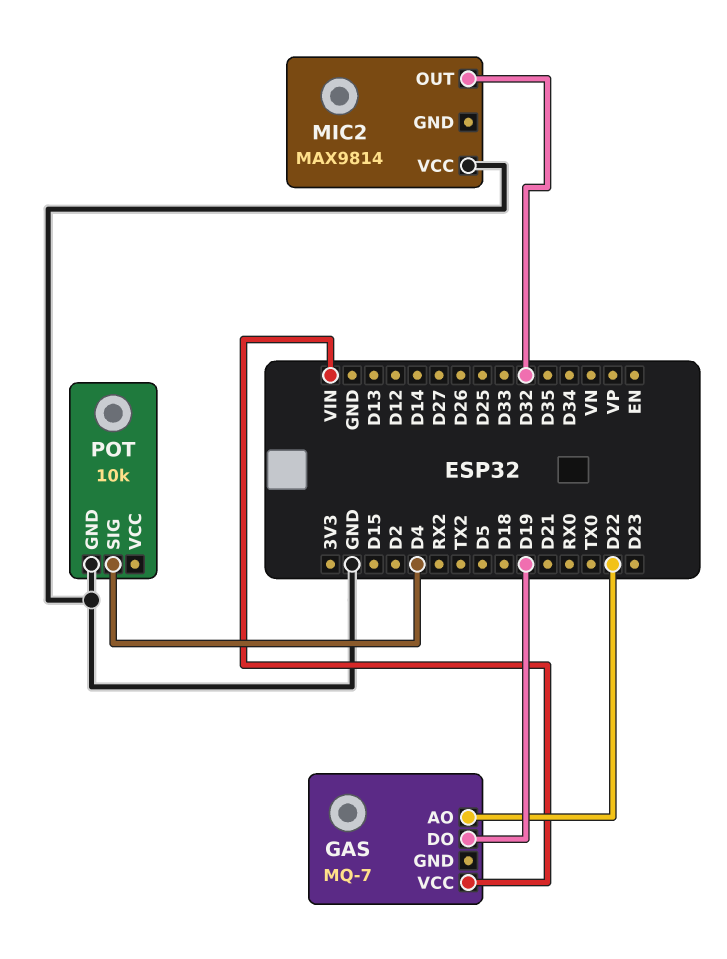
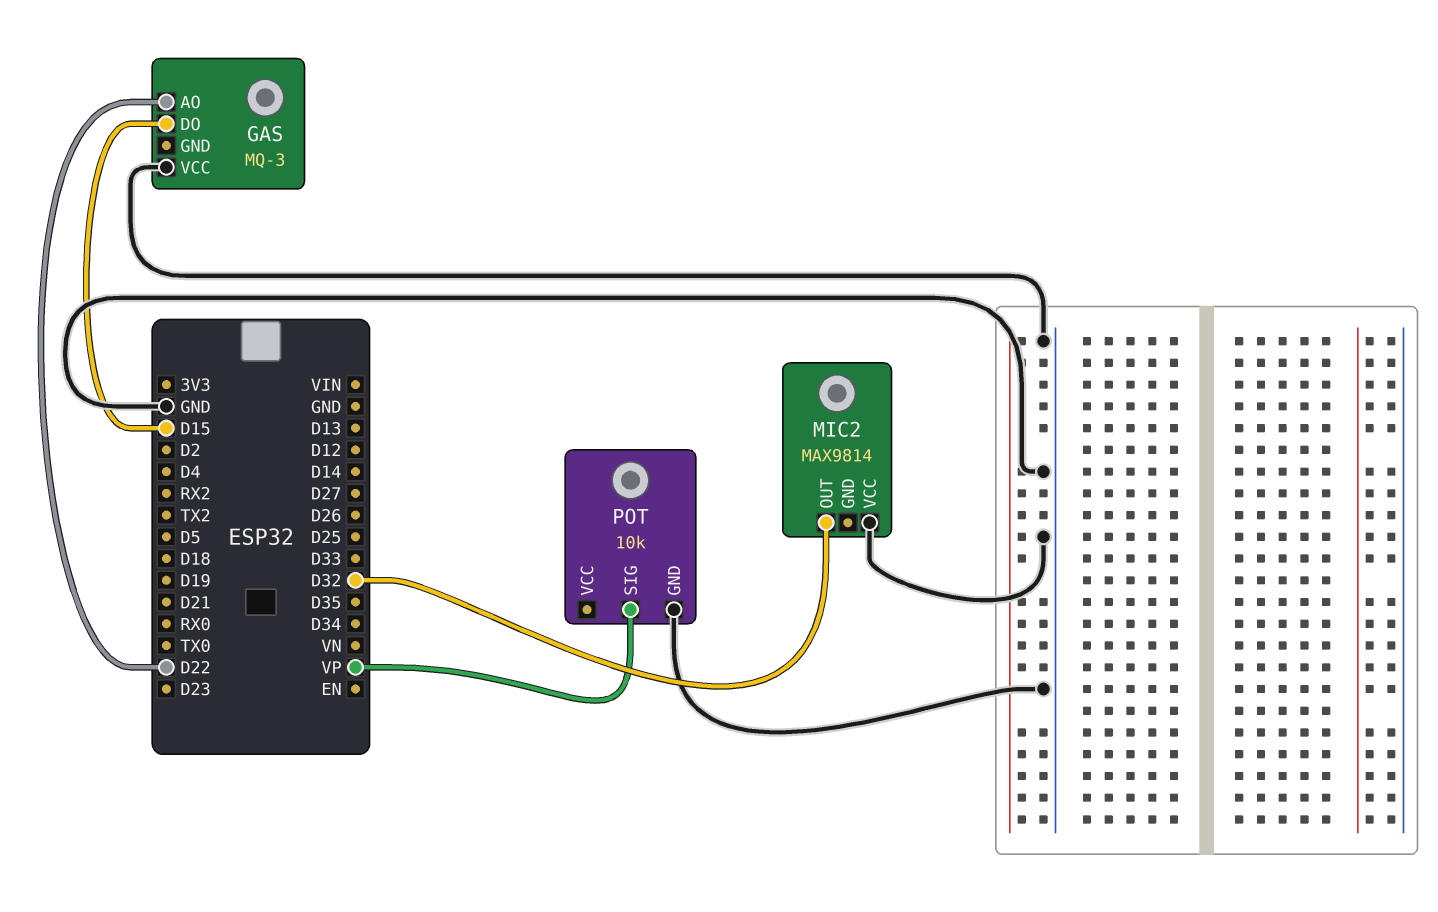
GAS: MQ-7 -> MQ-3
GAS pin DO: D19 -> D15
GAS pin VCC: VIN -> GND
POT pin SIG: D4 -> VP

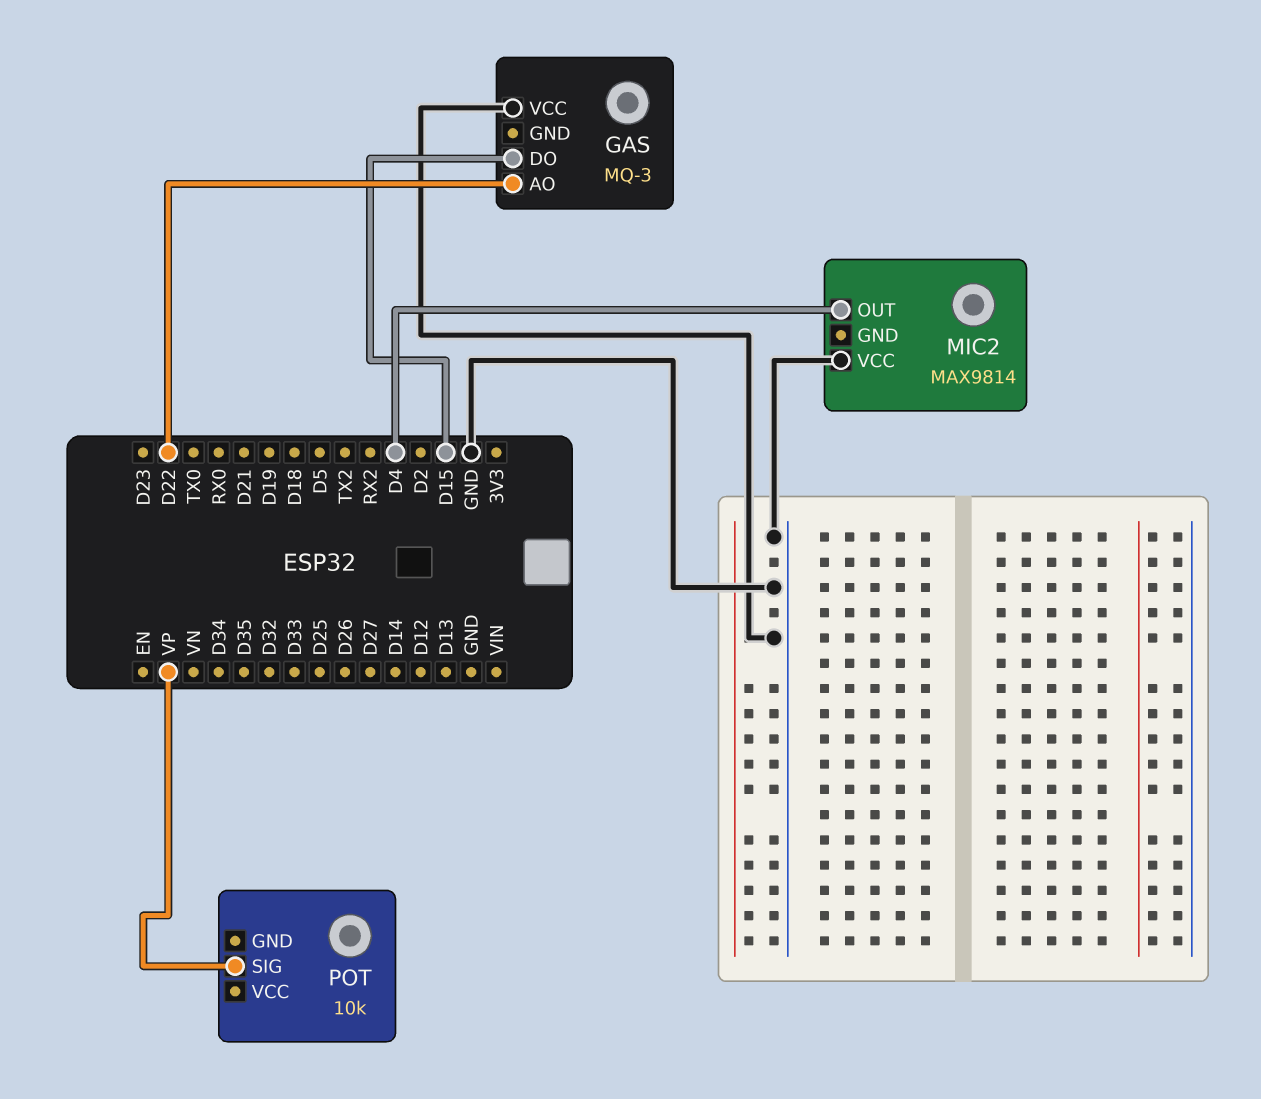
MIC2 pin OUT: D32 -> D4
POT pin GND: GND -> none

